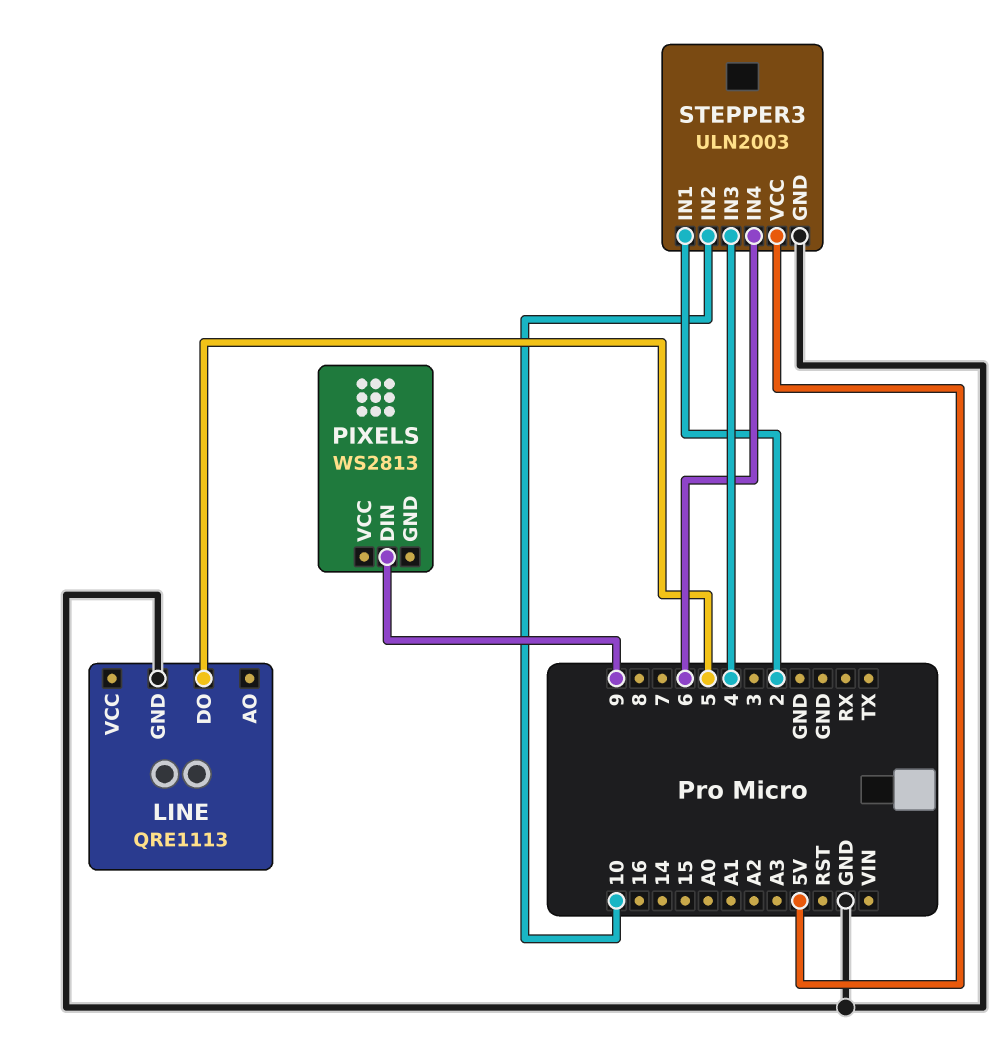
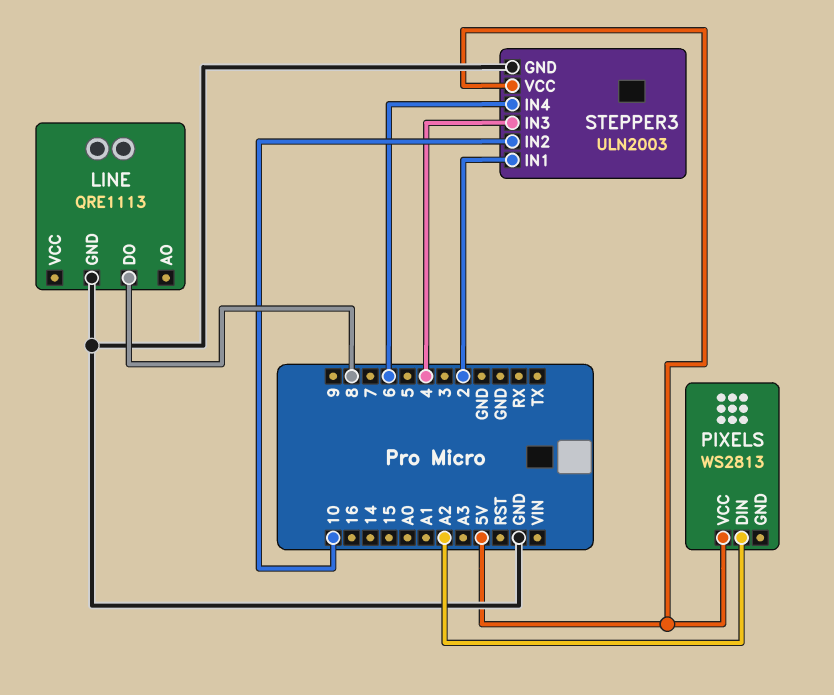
LINE pin DO: 5 -> 8
PIXELS pin DIN: 9 -> A2
PIXELS pin VCC: none -> 5V

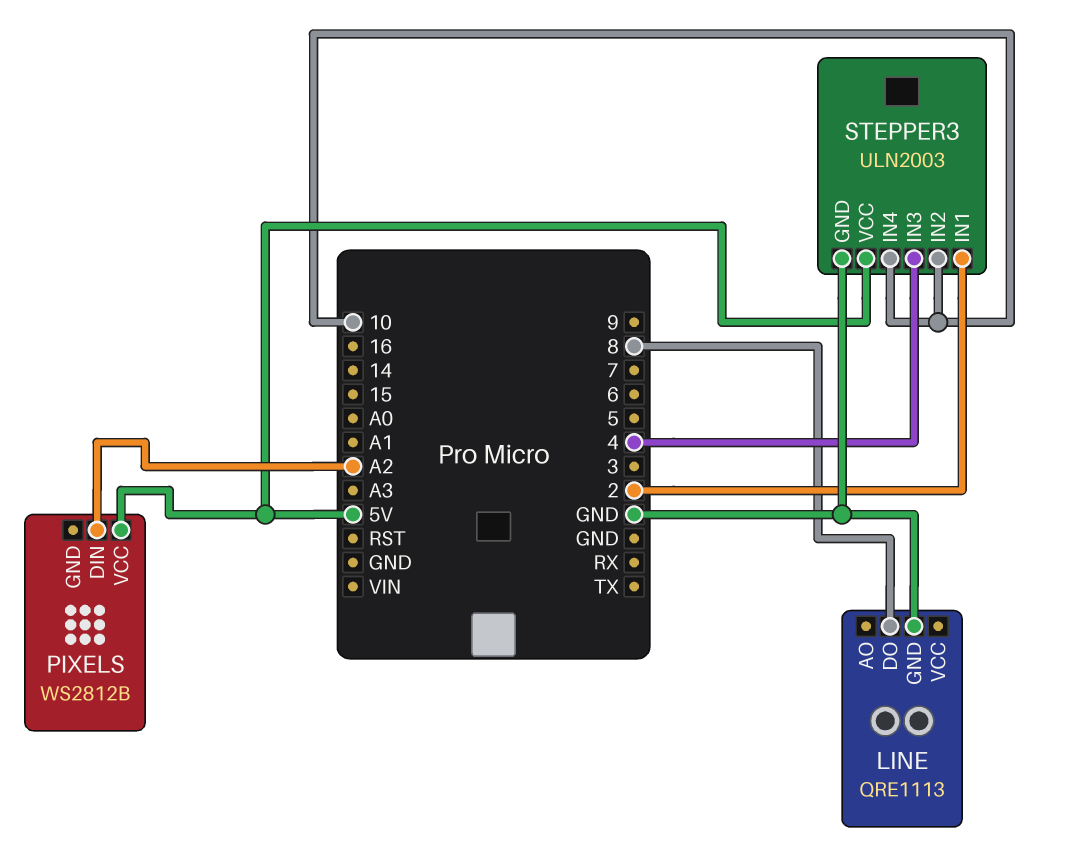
PIXELS: WS2813 -> WS2812B
STEPPER3 pin IN4: 6 -> 10

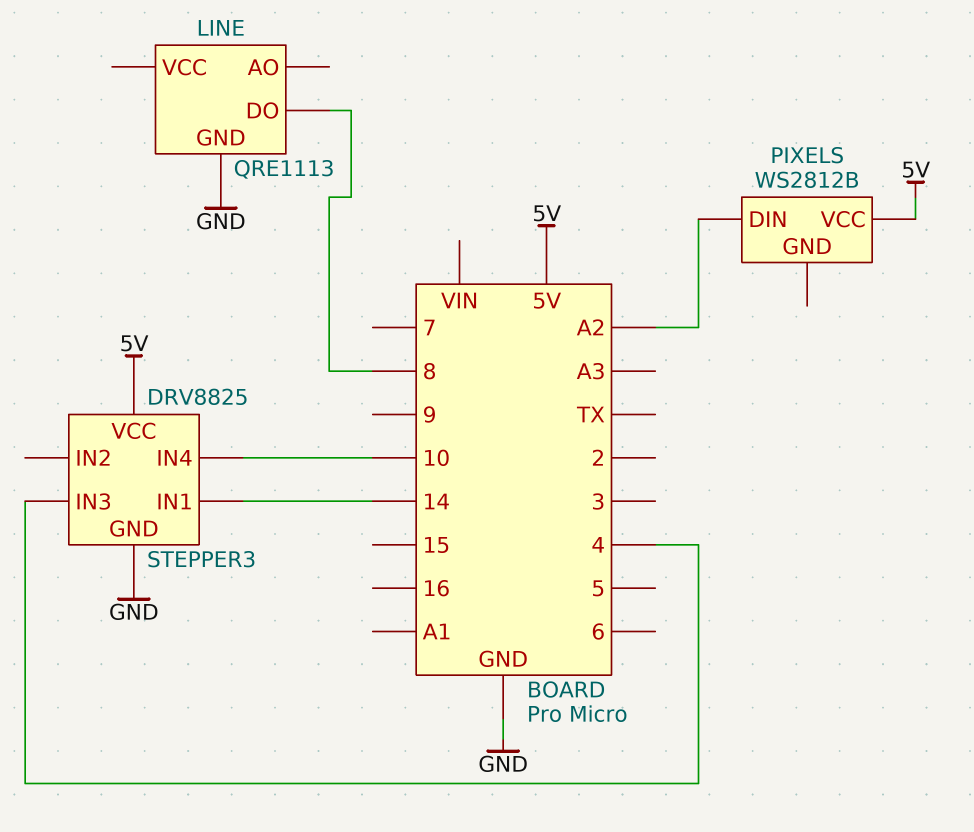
STEPPER3: ULN2003 -> DRV8825
STEPPER3 pin IN1: 2 -> 14
STEPPER3 pin IN2: 10 -> none

